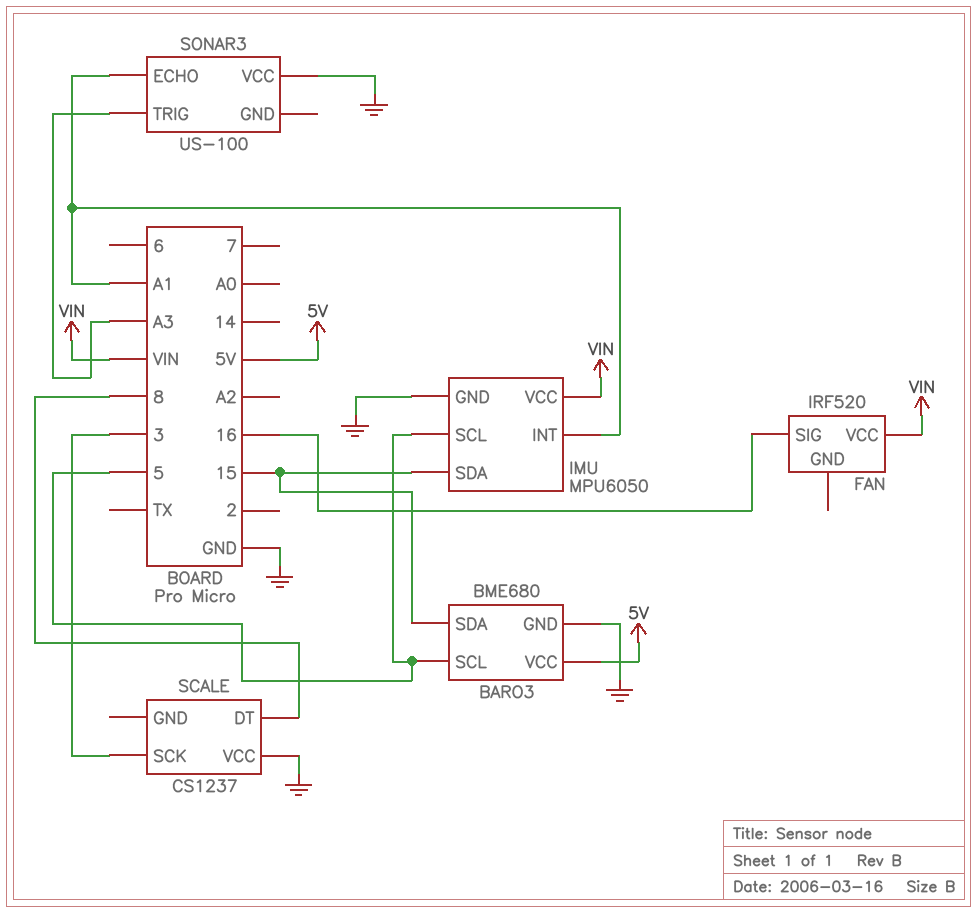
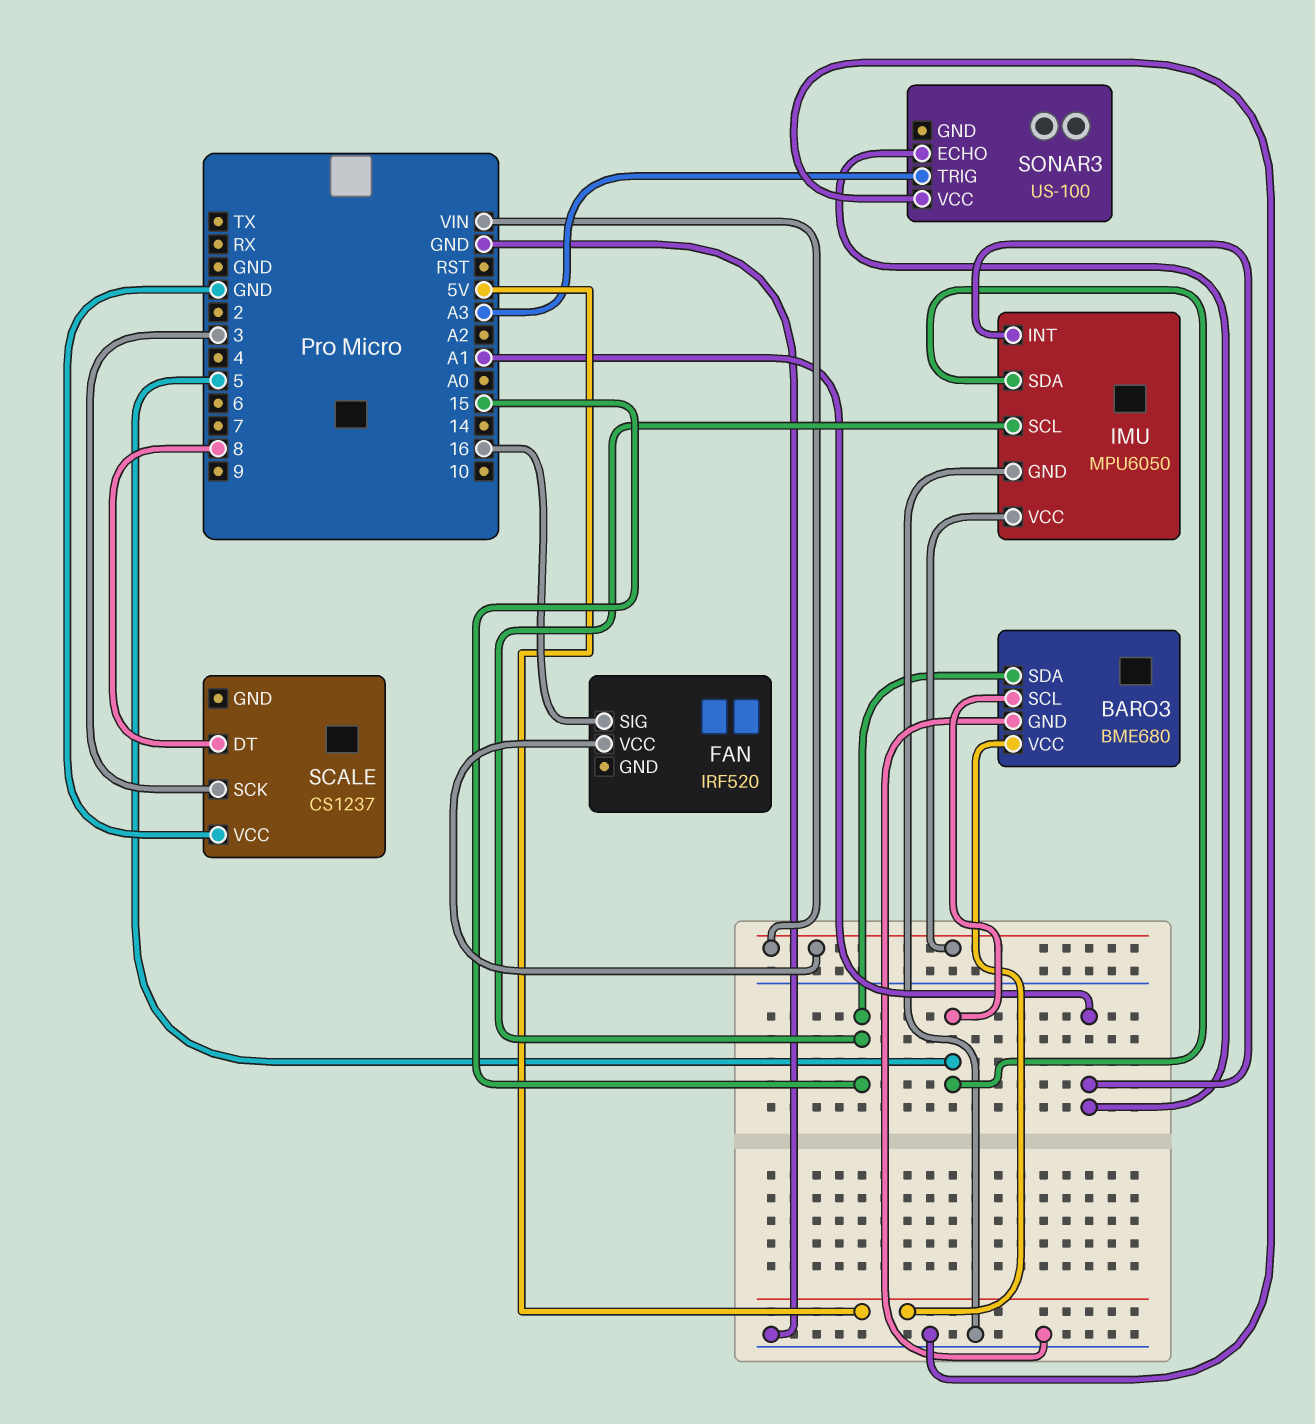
IMU pin SCL: 5 -> 15
IMU pin SDA: 15 -> 5

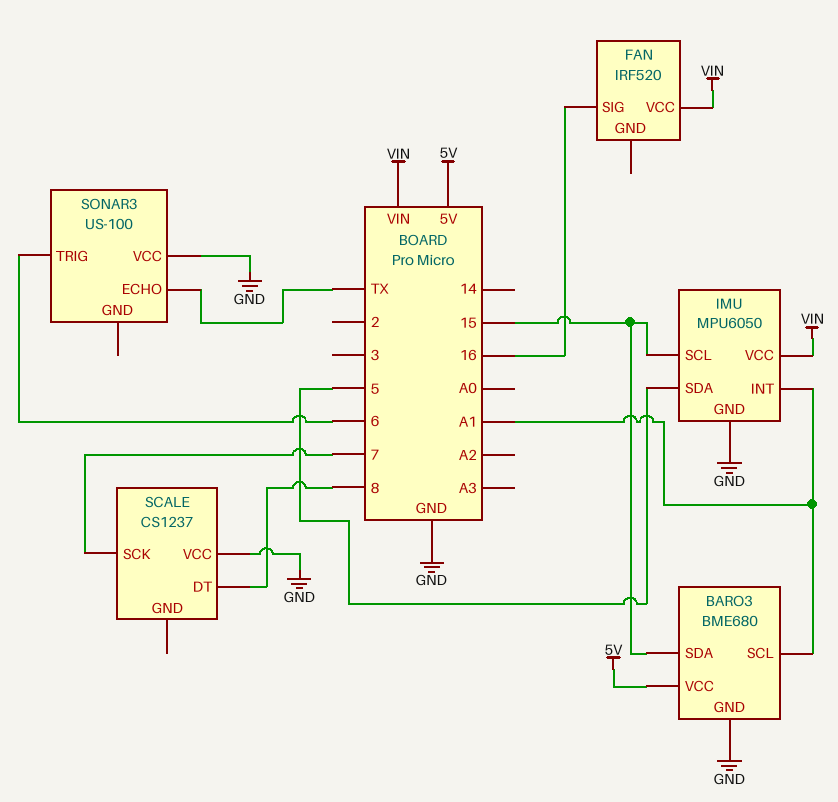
BARO3 pin SCL: 5 -> A1
SCALE pin SCK: 3 -> 7
SONAR3 pin ECHO: A1 -> TX
SONAR3 pin TRIG: A3 -> 6

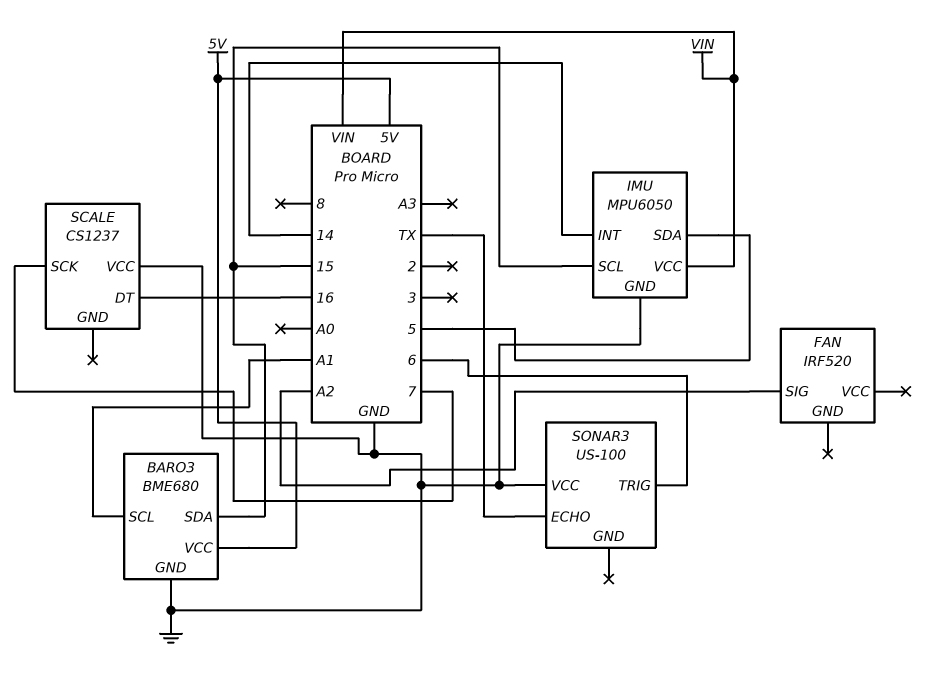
FAN pin SIG: 16 -> A2
FAN pin VCC: VIN -> none
IMU pin INT: A1 -> 14
SCALE pin DT: 8 -> 16

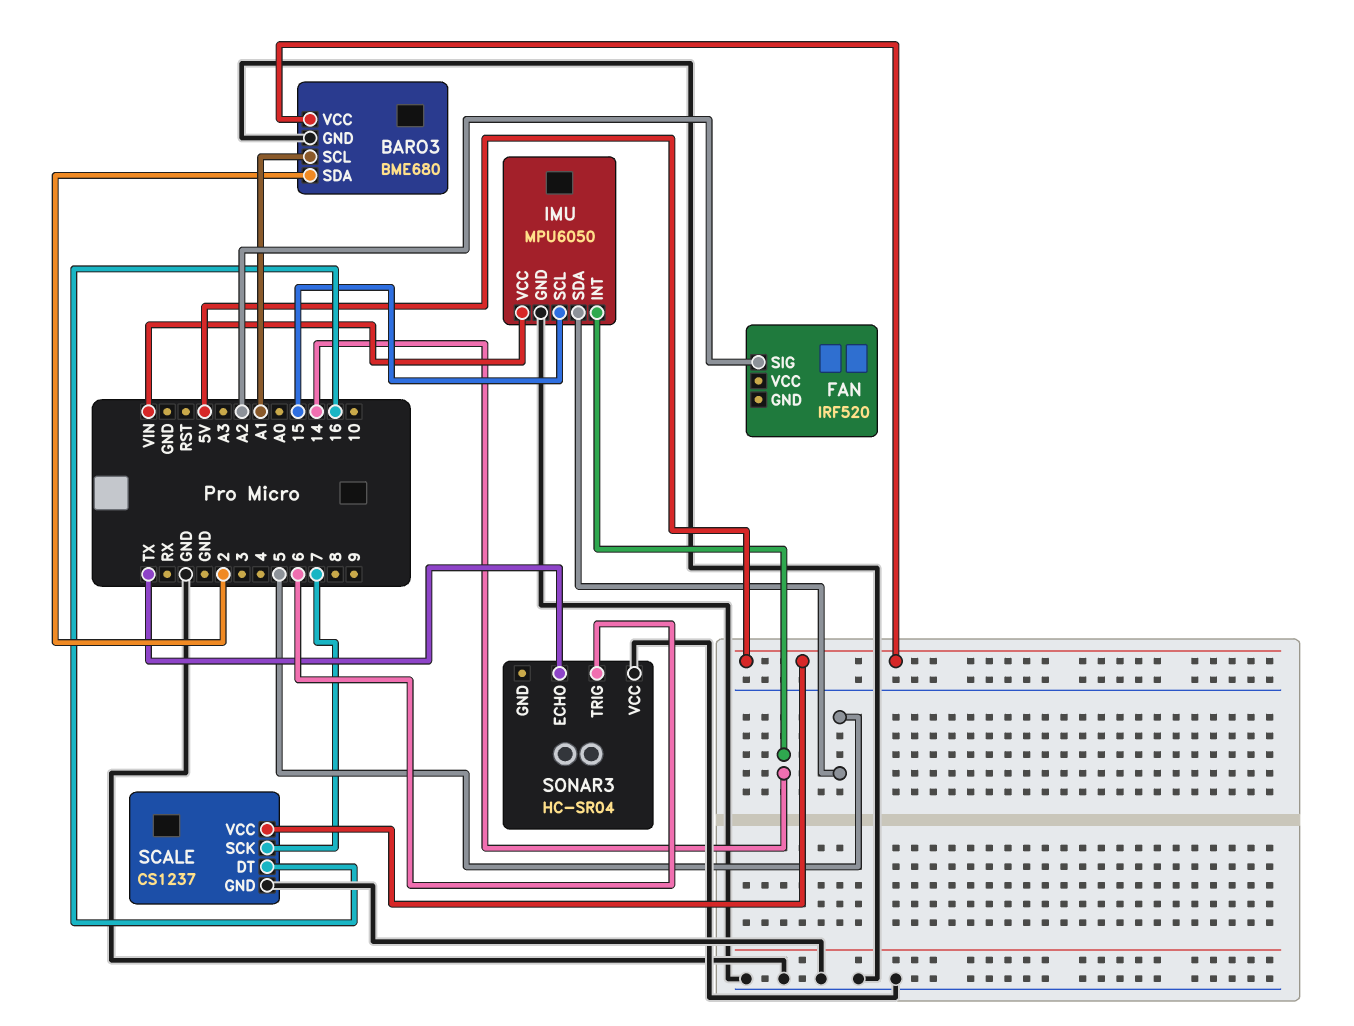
BARO3 pin SDA: 15 -> 2
SCALE pin GND: none -> GND
SCALE pin VCC: GND -> 5V
SONAR3: US-100 -> HC-SR04

